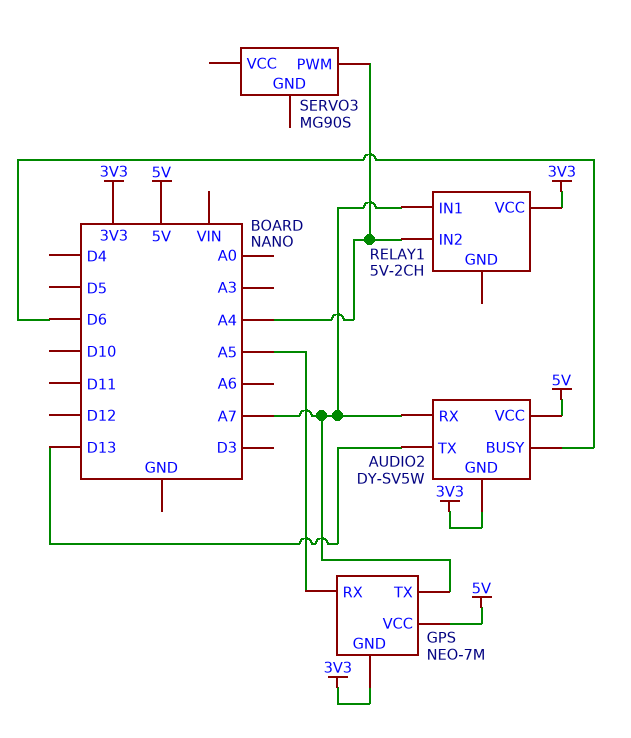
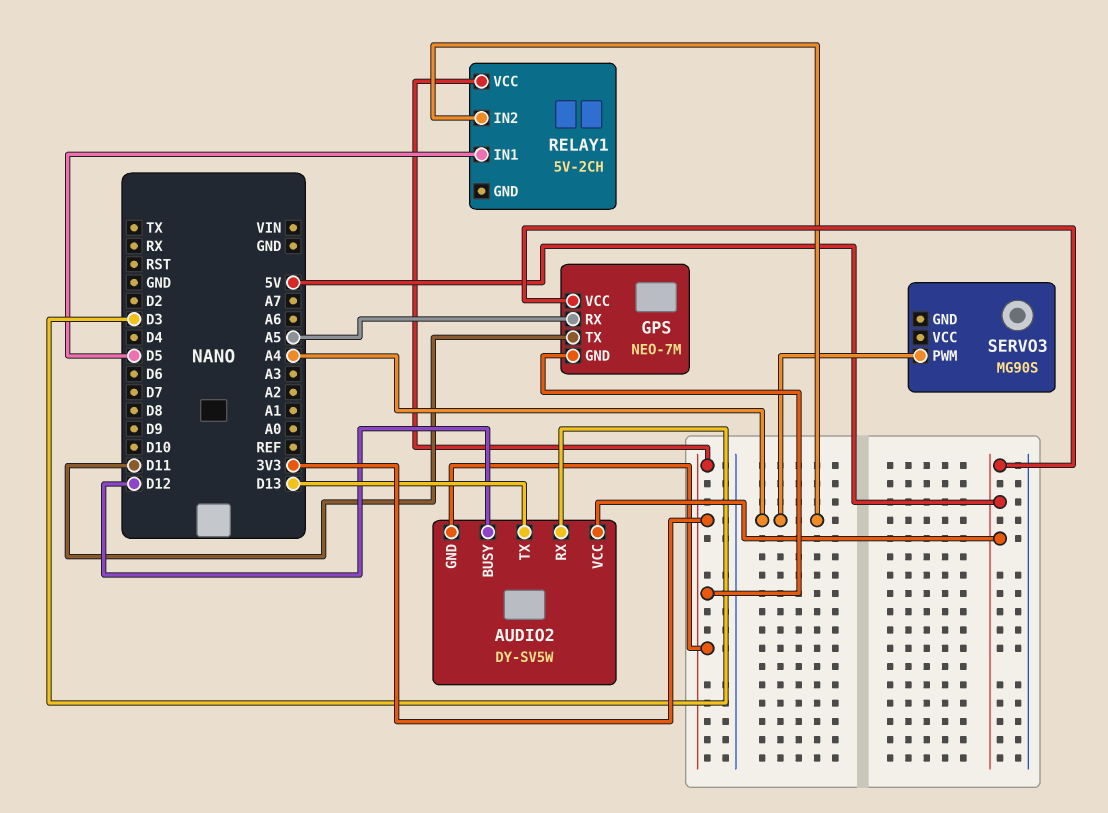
AUDIO2 pin BUSY: D6 -> D12
AUDIO2 pin RX: A7 -> D3
GPS pin TX: A7 -> D11
RELAY1 pin IN1: A7 -> D5

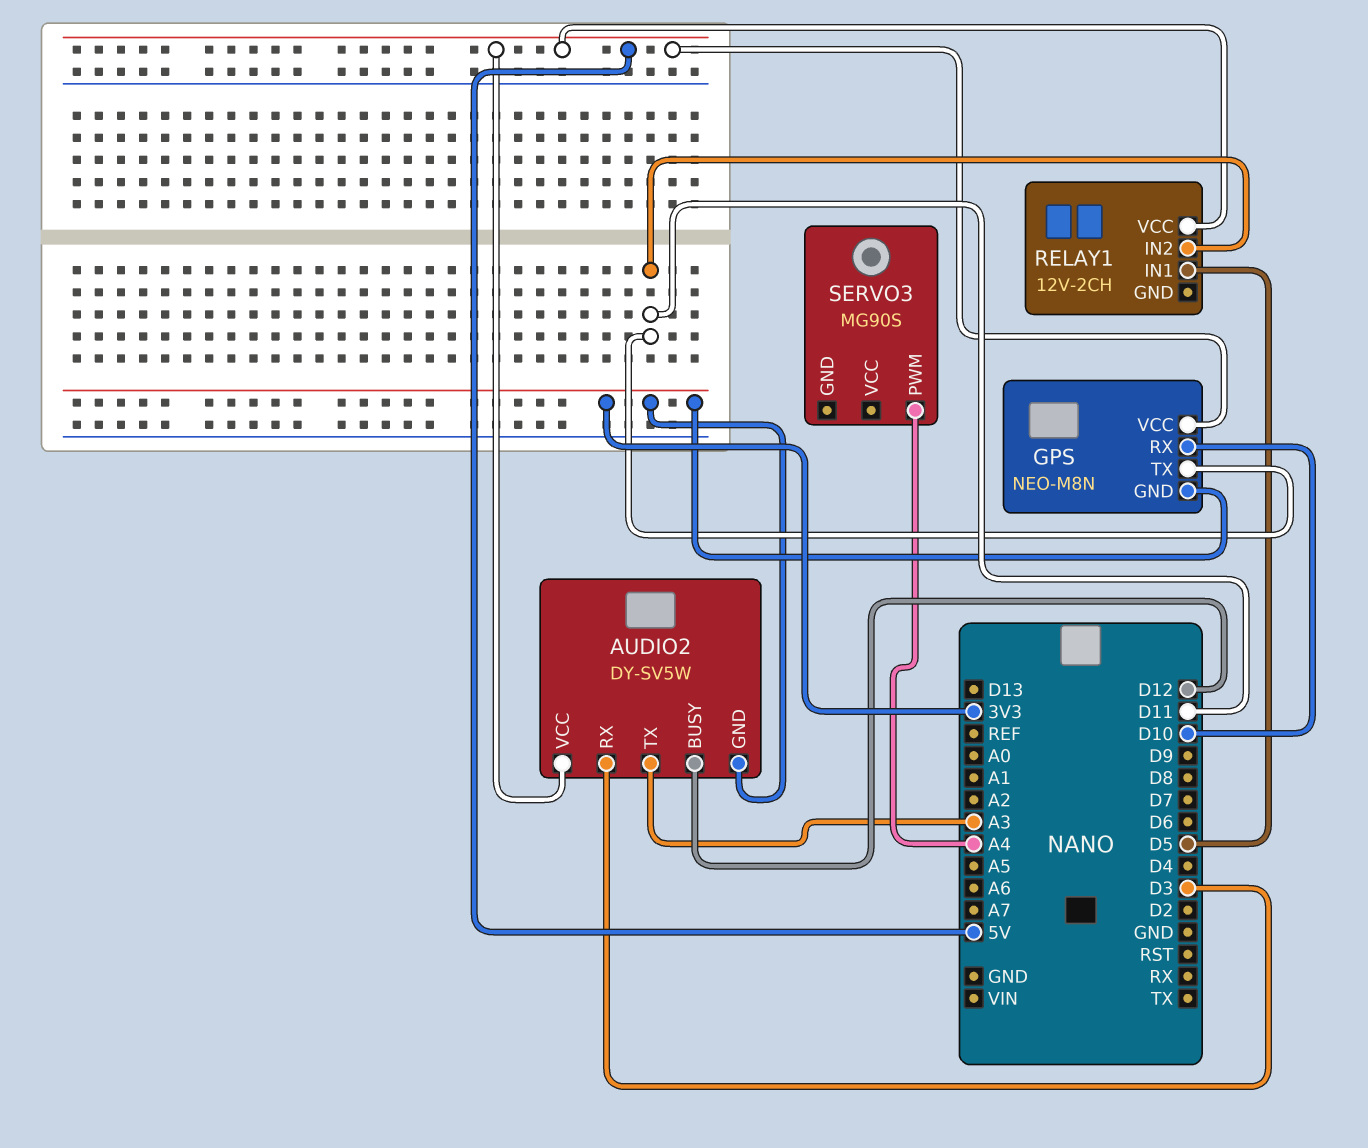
AUDIO2 pin TX: D13 -> A3
GPS: NEO-7M -> NEO-M8N
GPS pin RX: A5 -> D10
RELAY1: 5V-2CH -> 12V-2CH
RELAY1 pin IN2: A4 -> D11
RELAY1 pin VCC: 3V3 -> 5V

